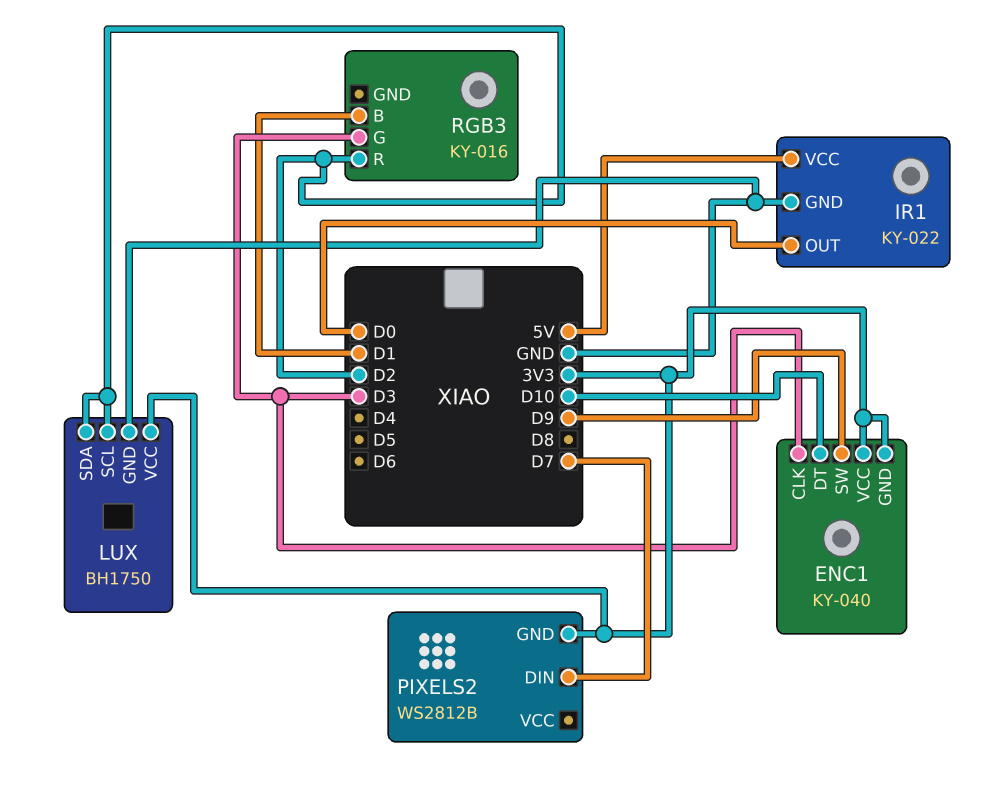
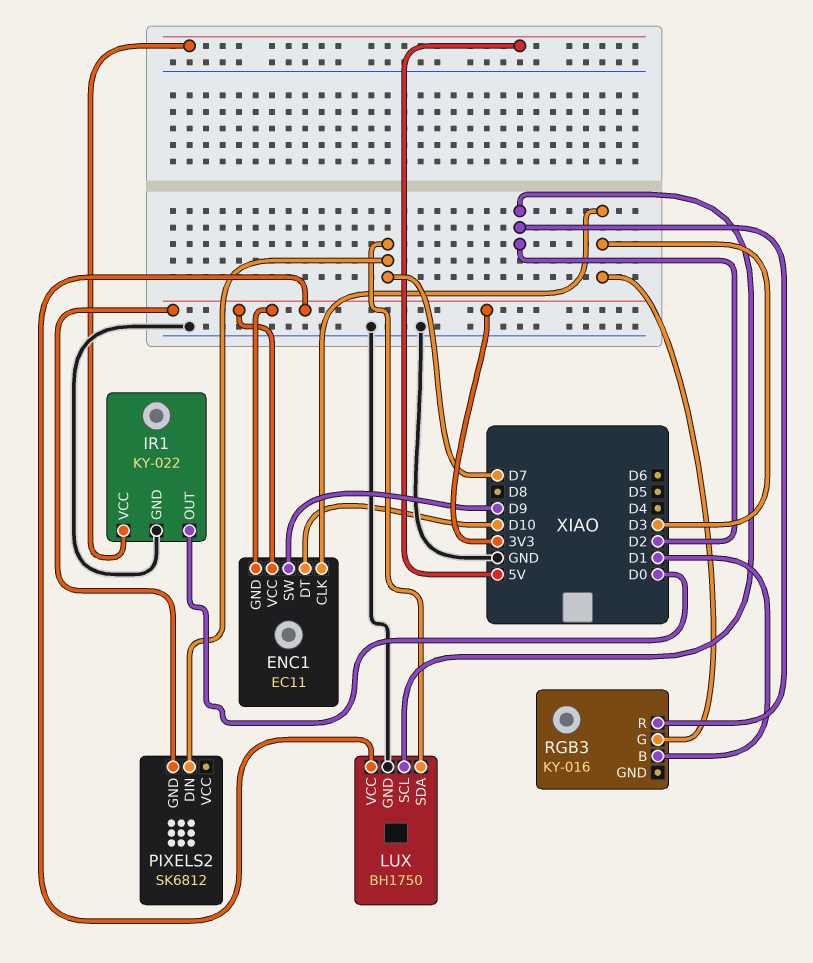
ENC1: KY-040 -> EC11
LUX pin SDA: D2 -> D7
PIXELS2: WS2812B -> SK6812

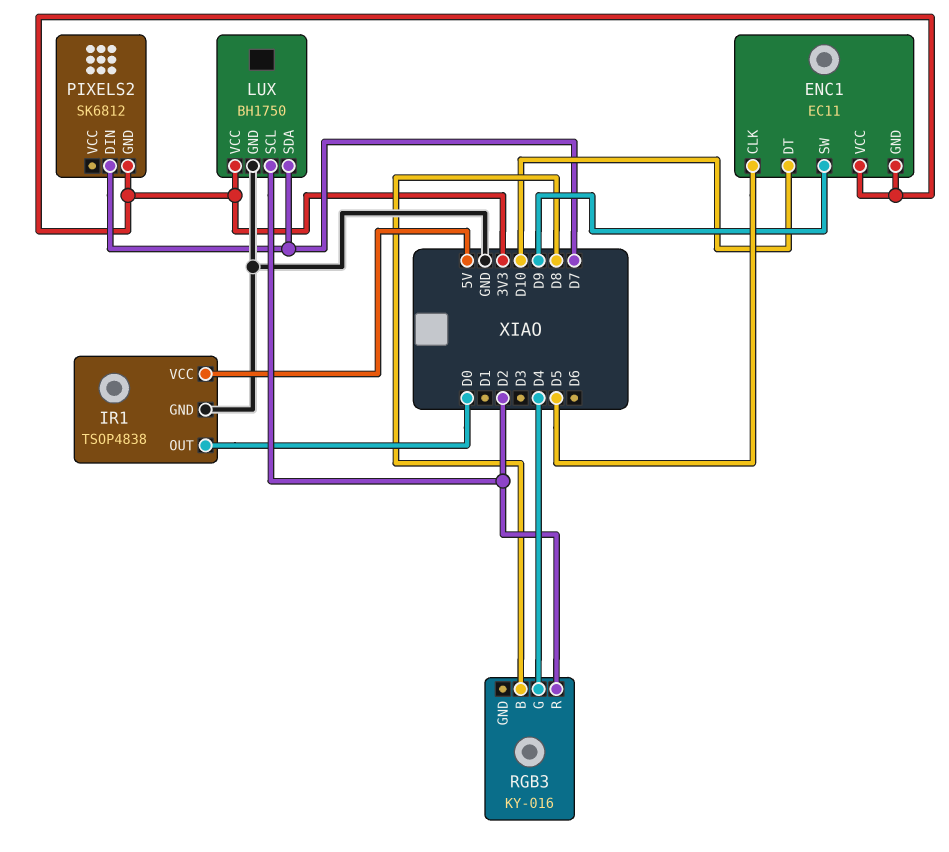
ENC1 pin CLK: D3 -> D5
IR1: KY-022 -> TSOP4838
RGB3 pin B: D1 -> D8
RGB3 pin G: D3 -> D4

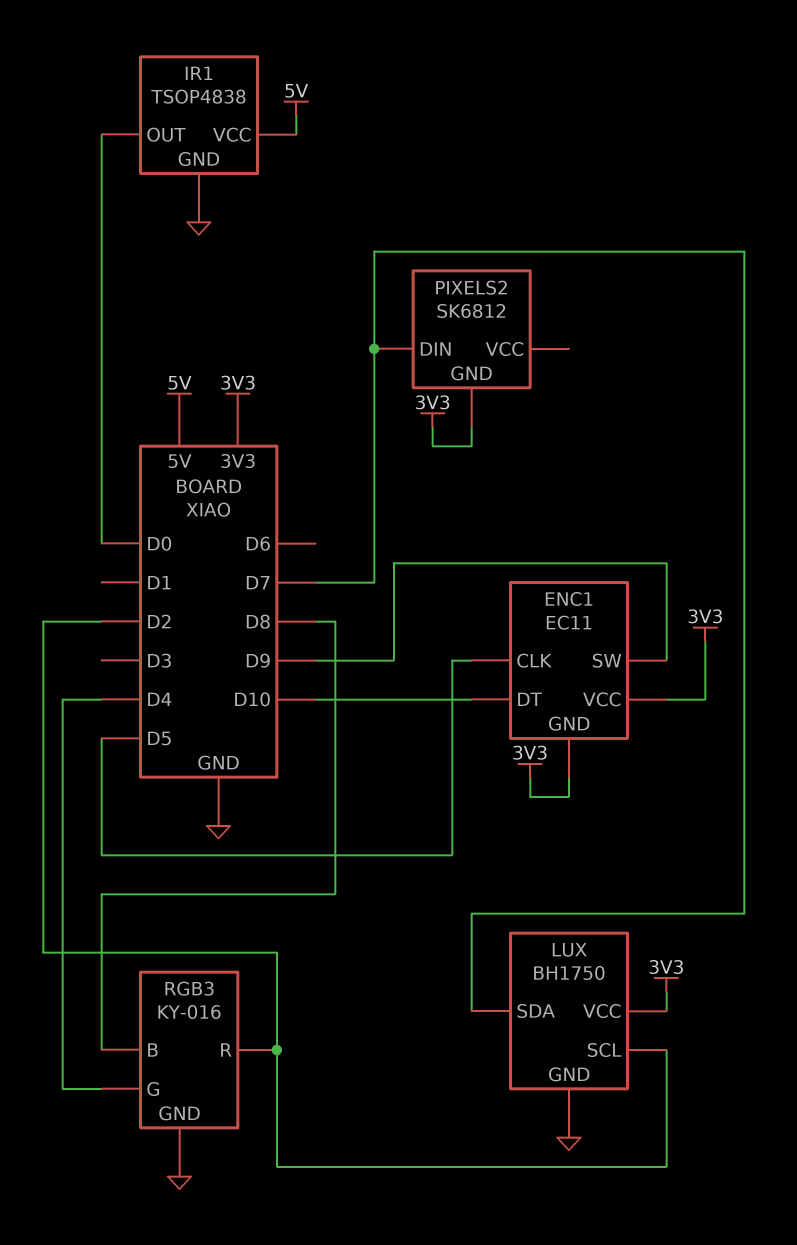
RGB3 pin GND: none -> GND

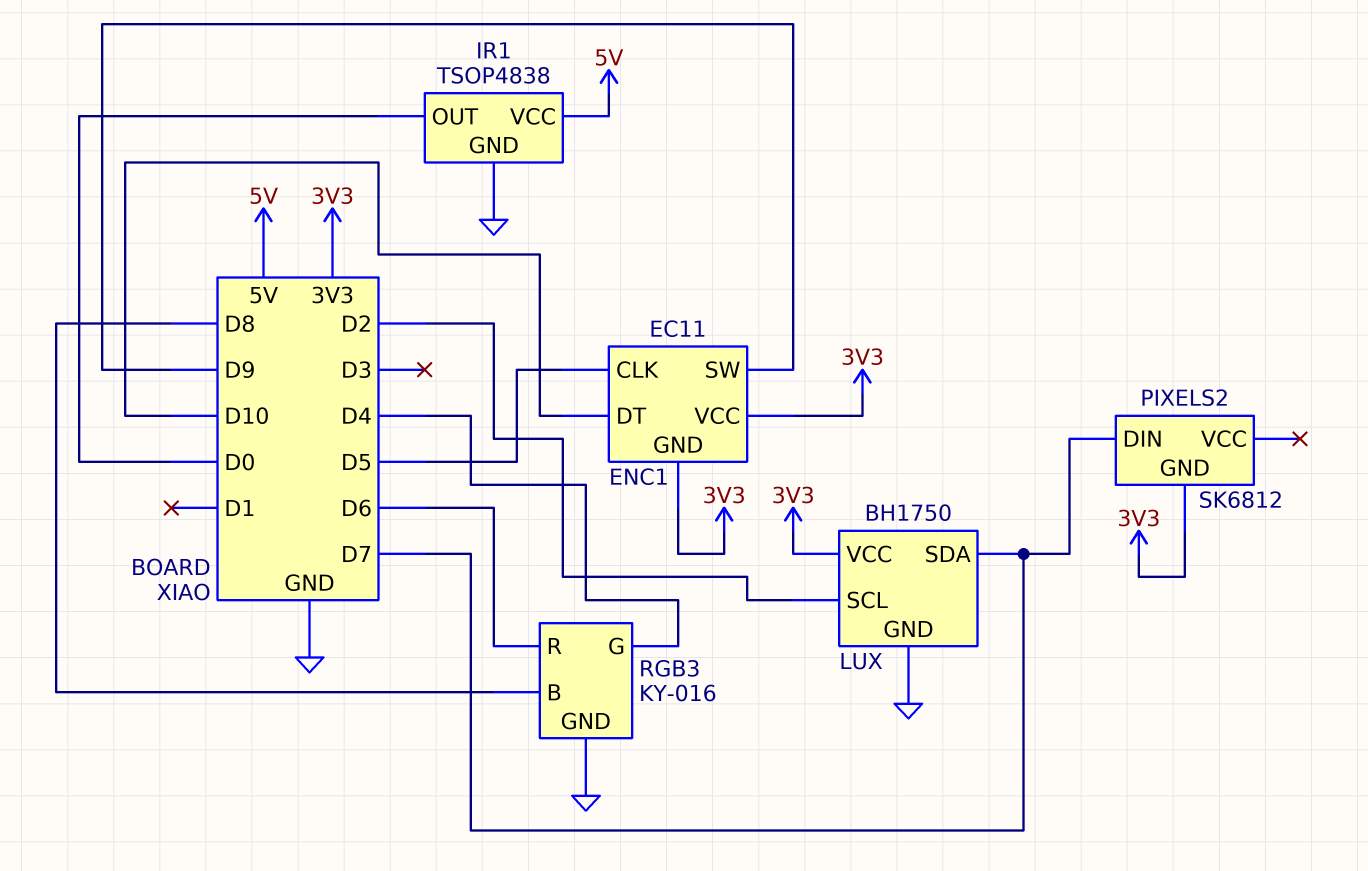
RGB3 pin R: D2 -> D6

